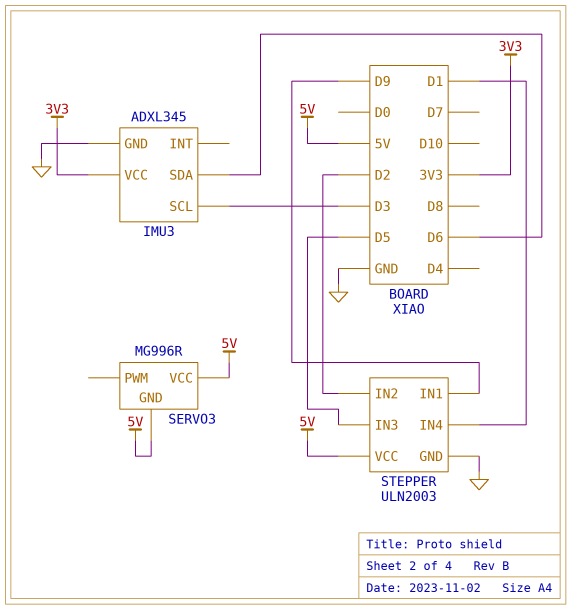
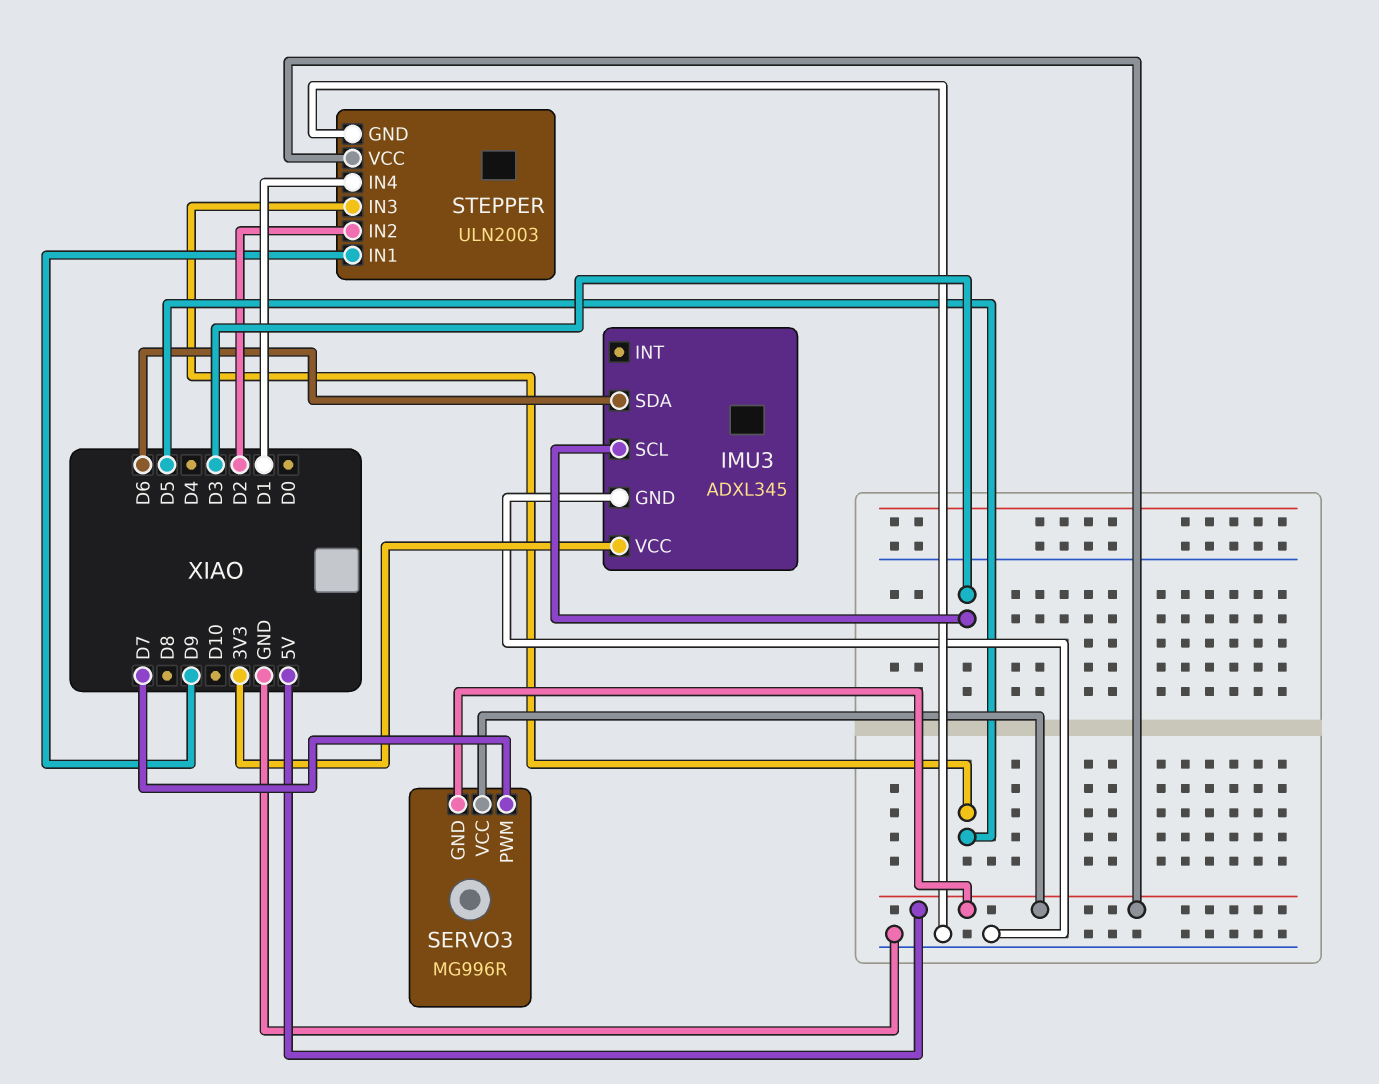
SERVO3 pin PWM: none -> D7

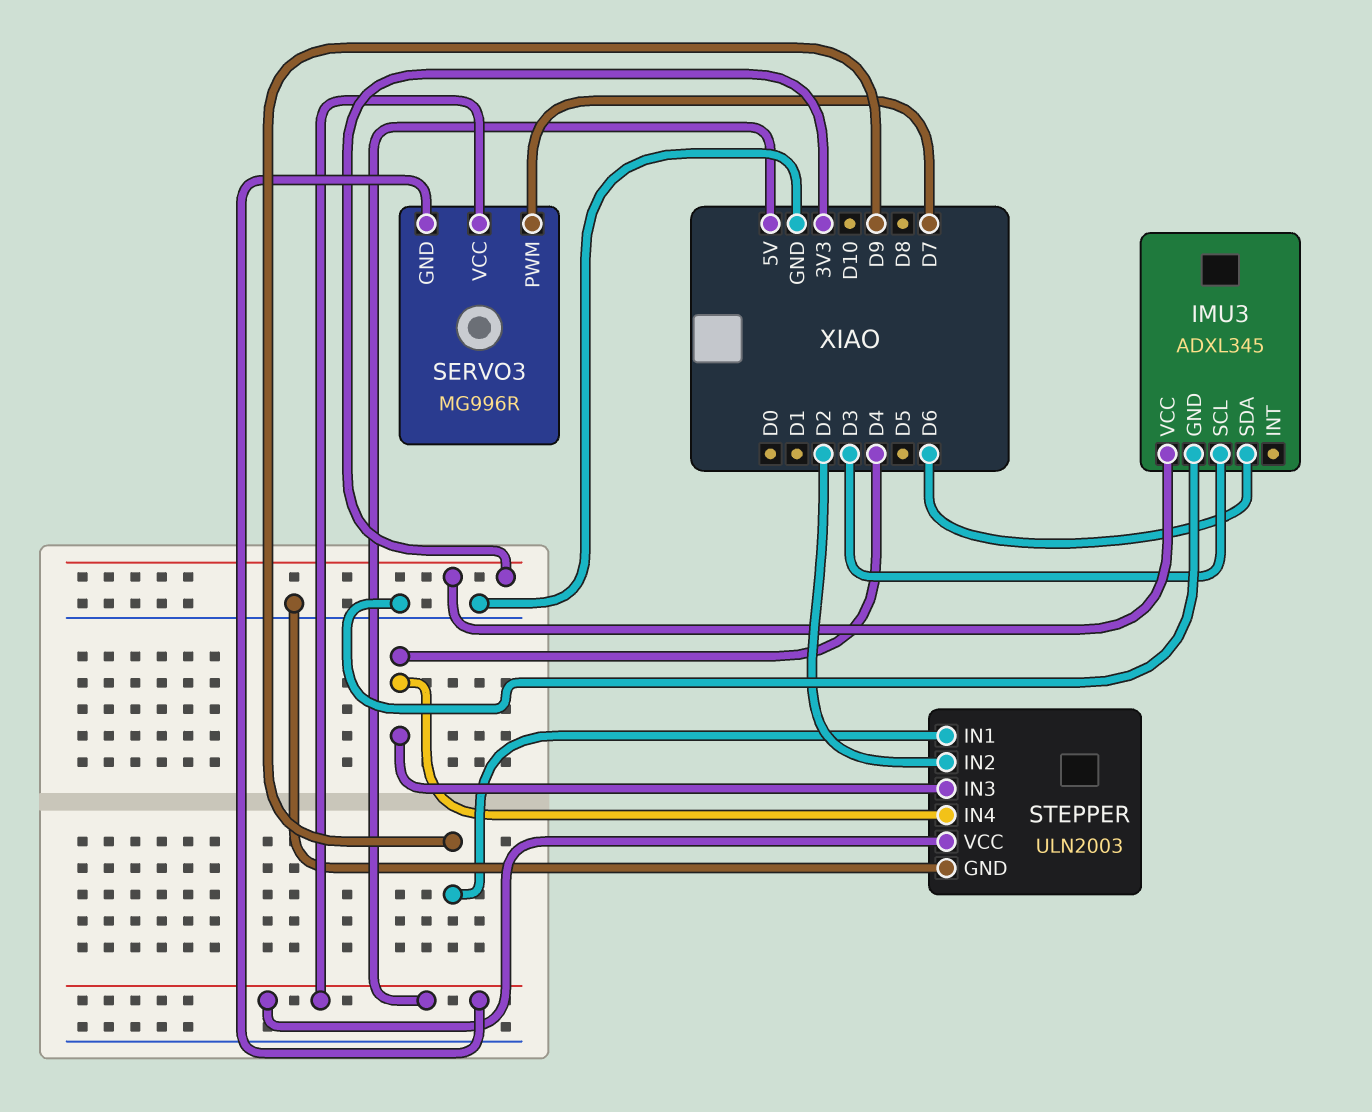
STEPPER pin IN3: D5 -> D4
STEPPER pin IN4: D1 -> D4

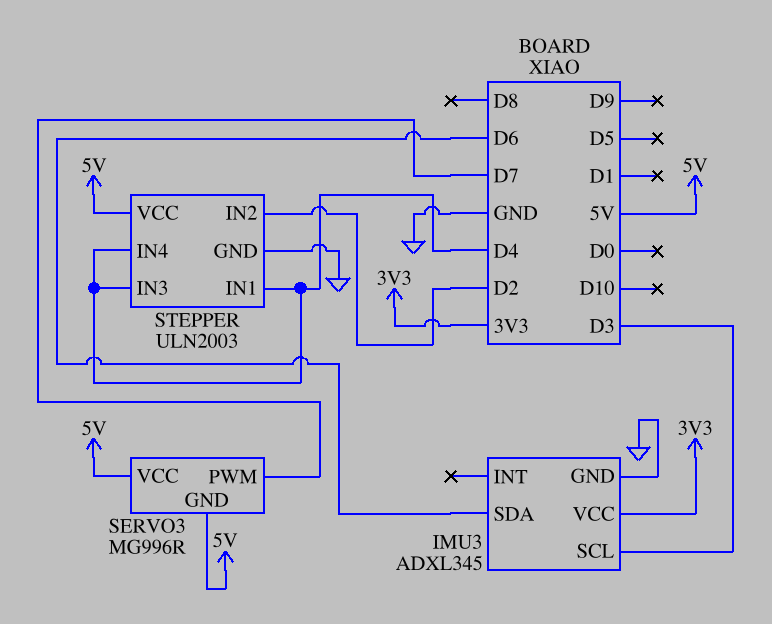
STEPPER pin IN1: D9 -> D4

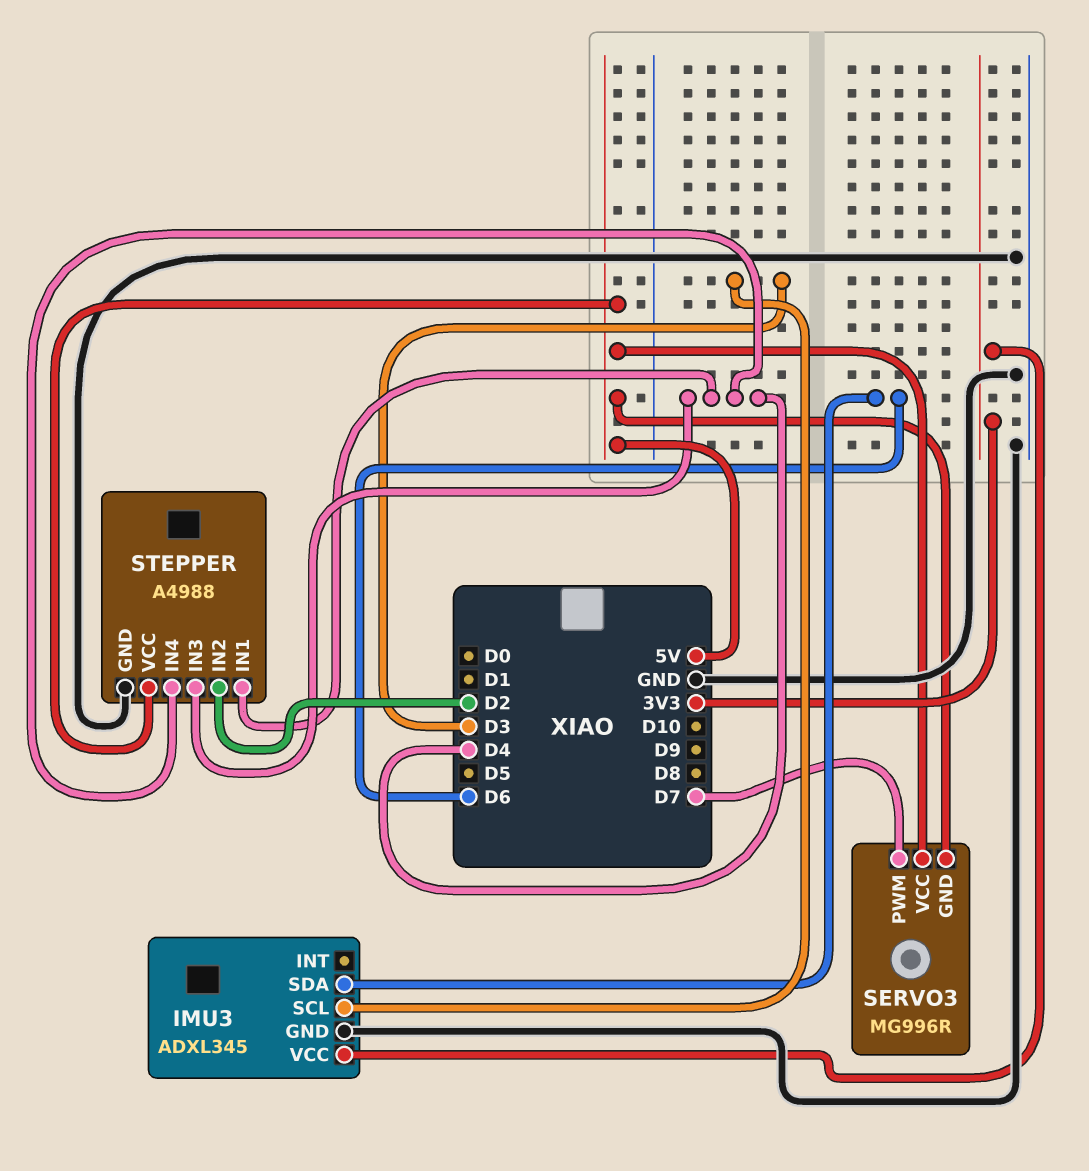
STEPPER: ULN2003 -> A4988

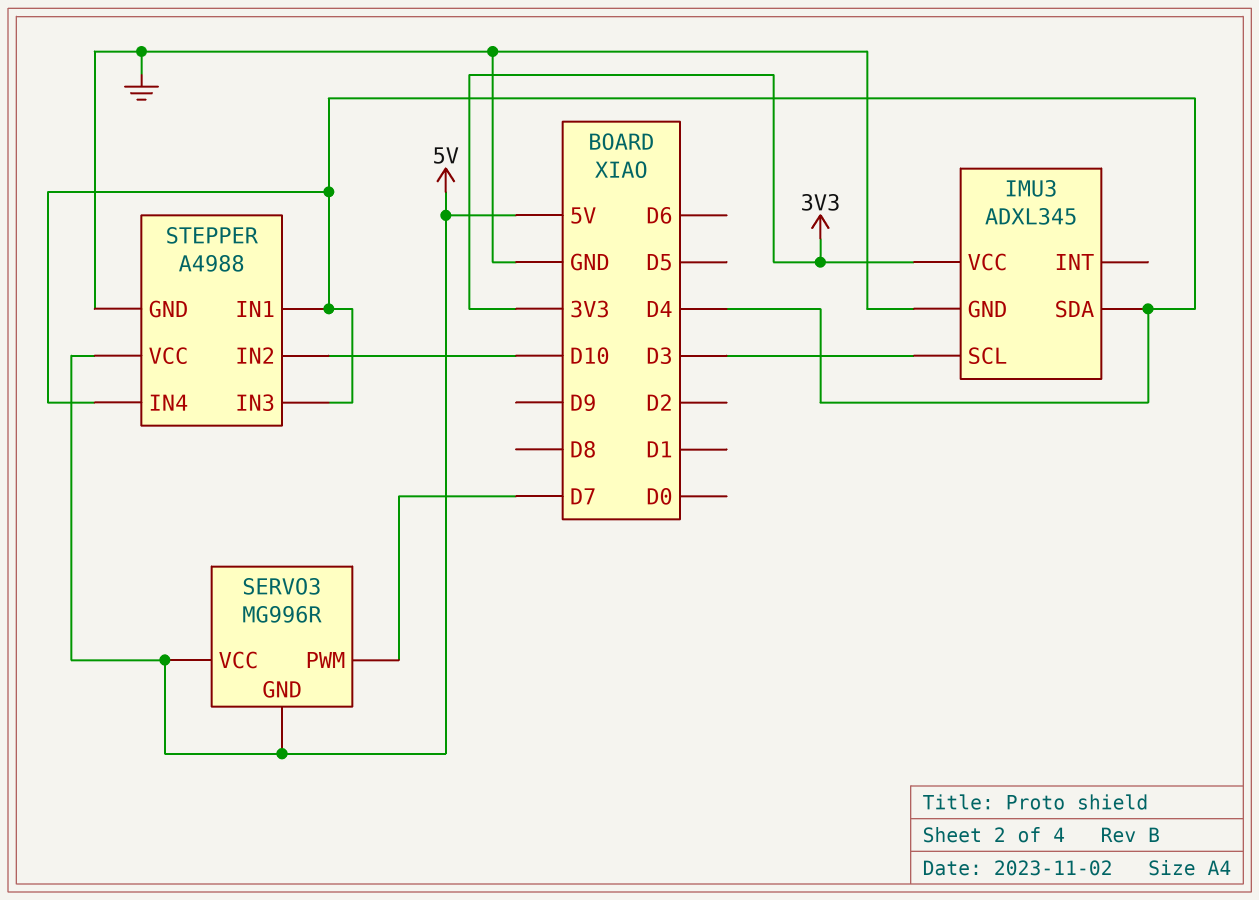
IMU3 pin SDA: D6 -> D4
STEPPER pin IN2: D2 -> D10

